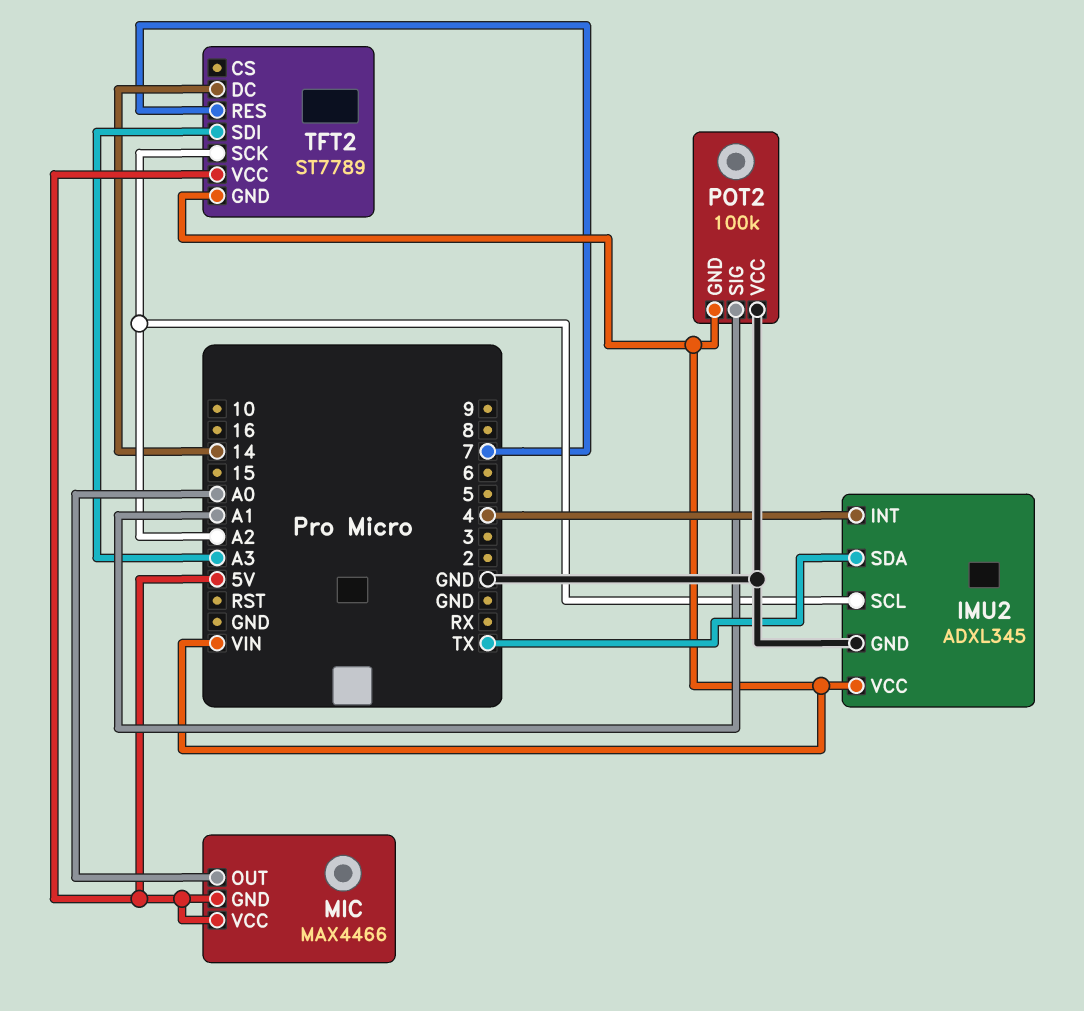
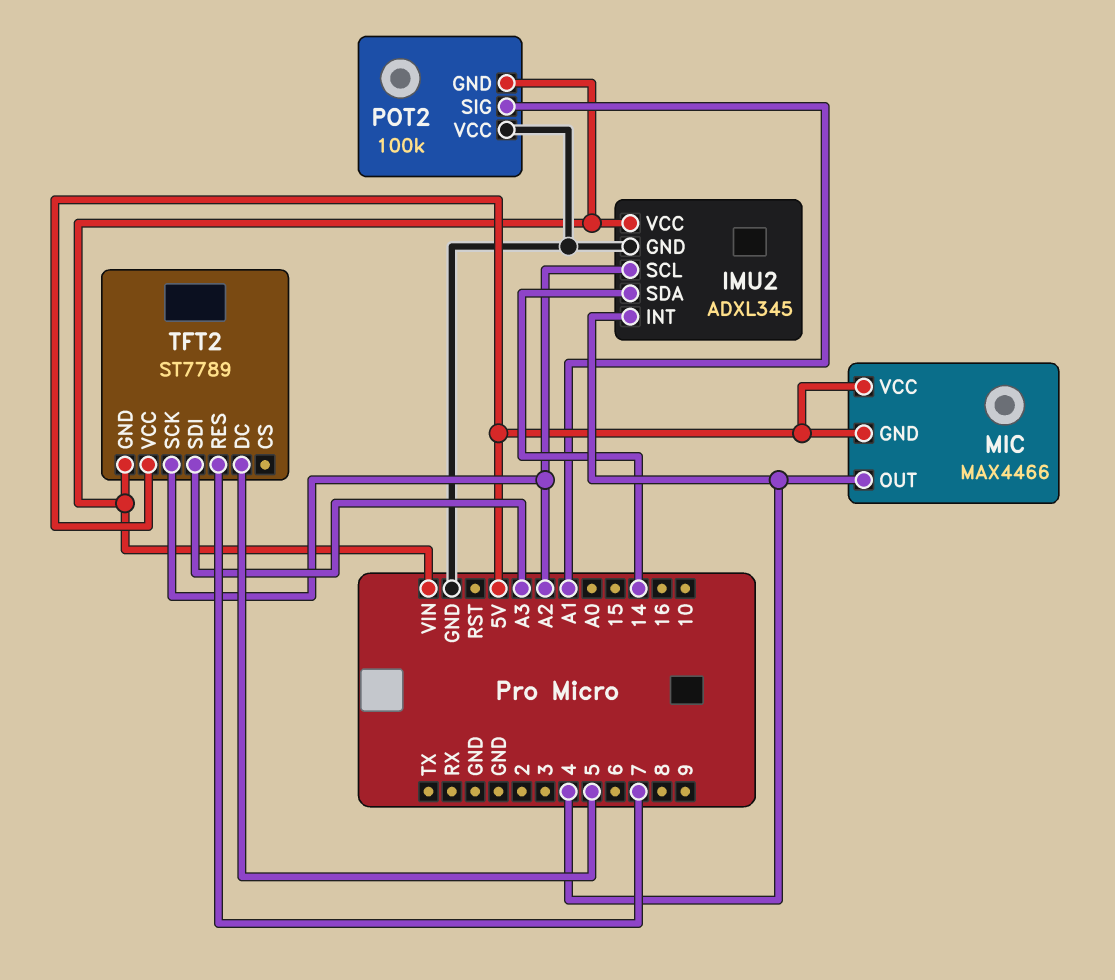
IMU2 pin SDA: TX -> 14
MIC pin OUT: A0 -> 4
TFT2 pin DC: 14 -> 5

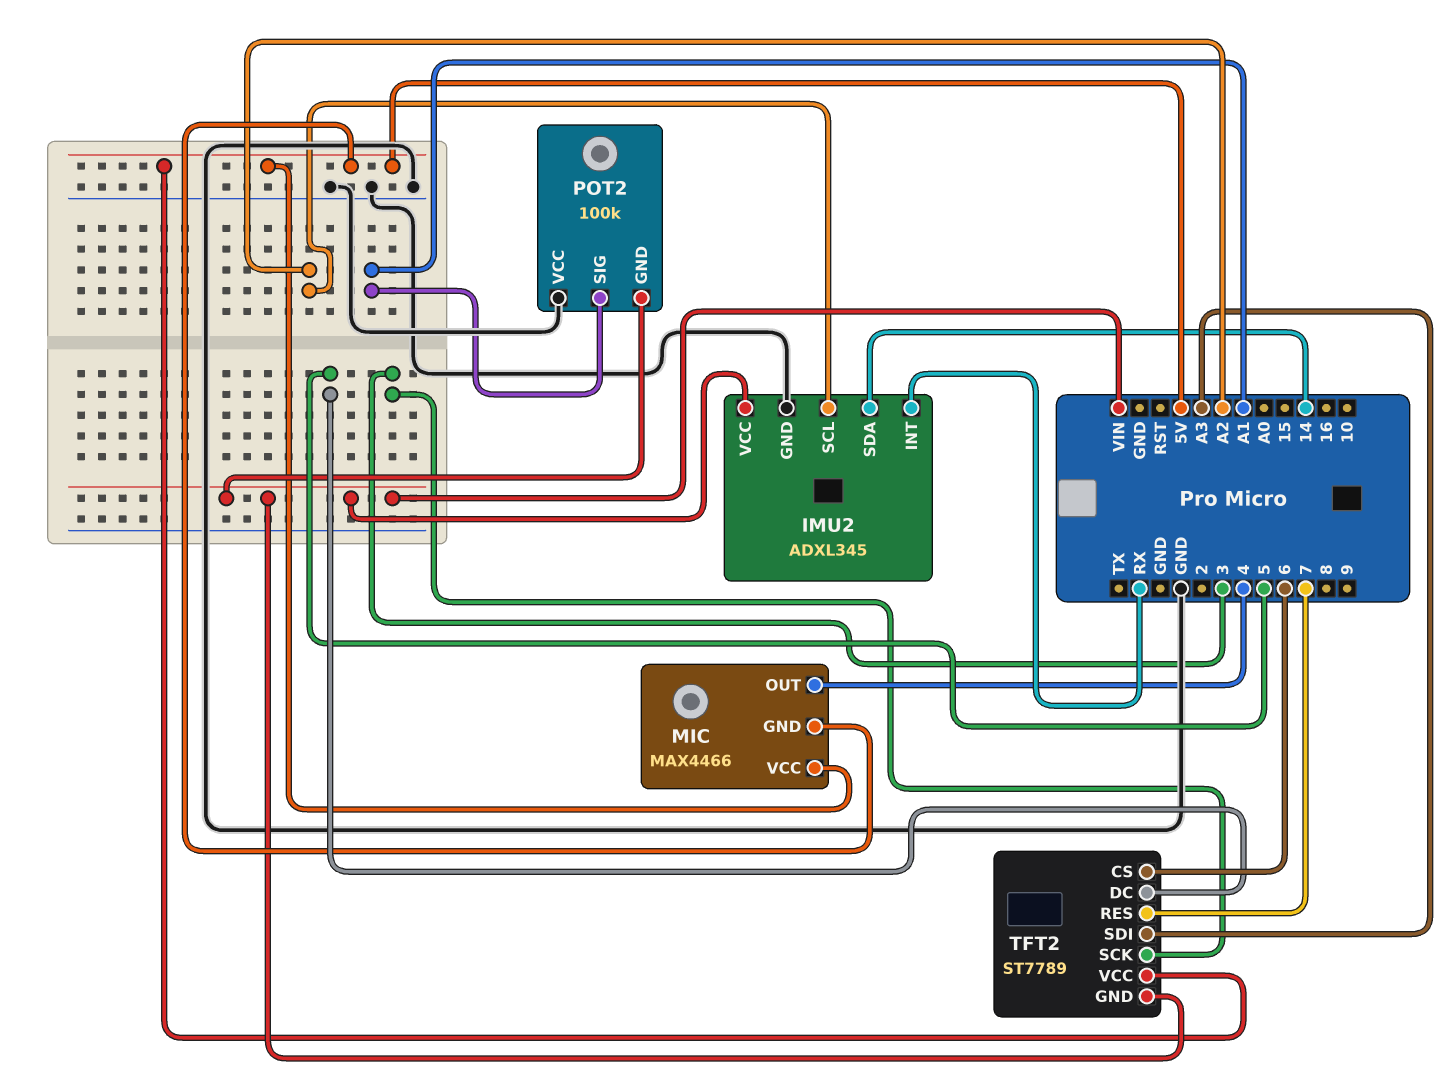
IMU2 pin INT: 4 -> RX
TFT2 pin CS: none -> 6
TFT2 pin SCK: A2 -> 3

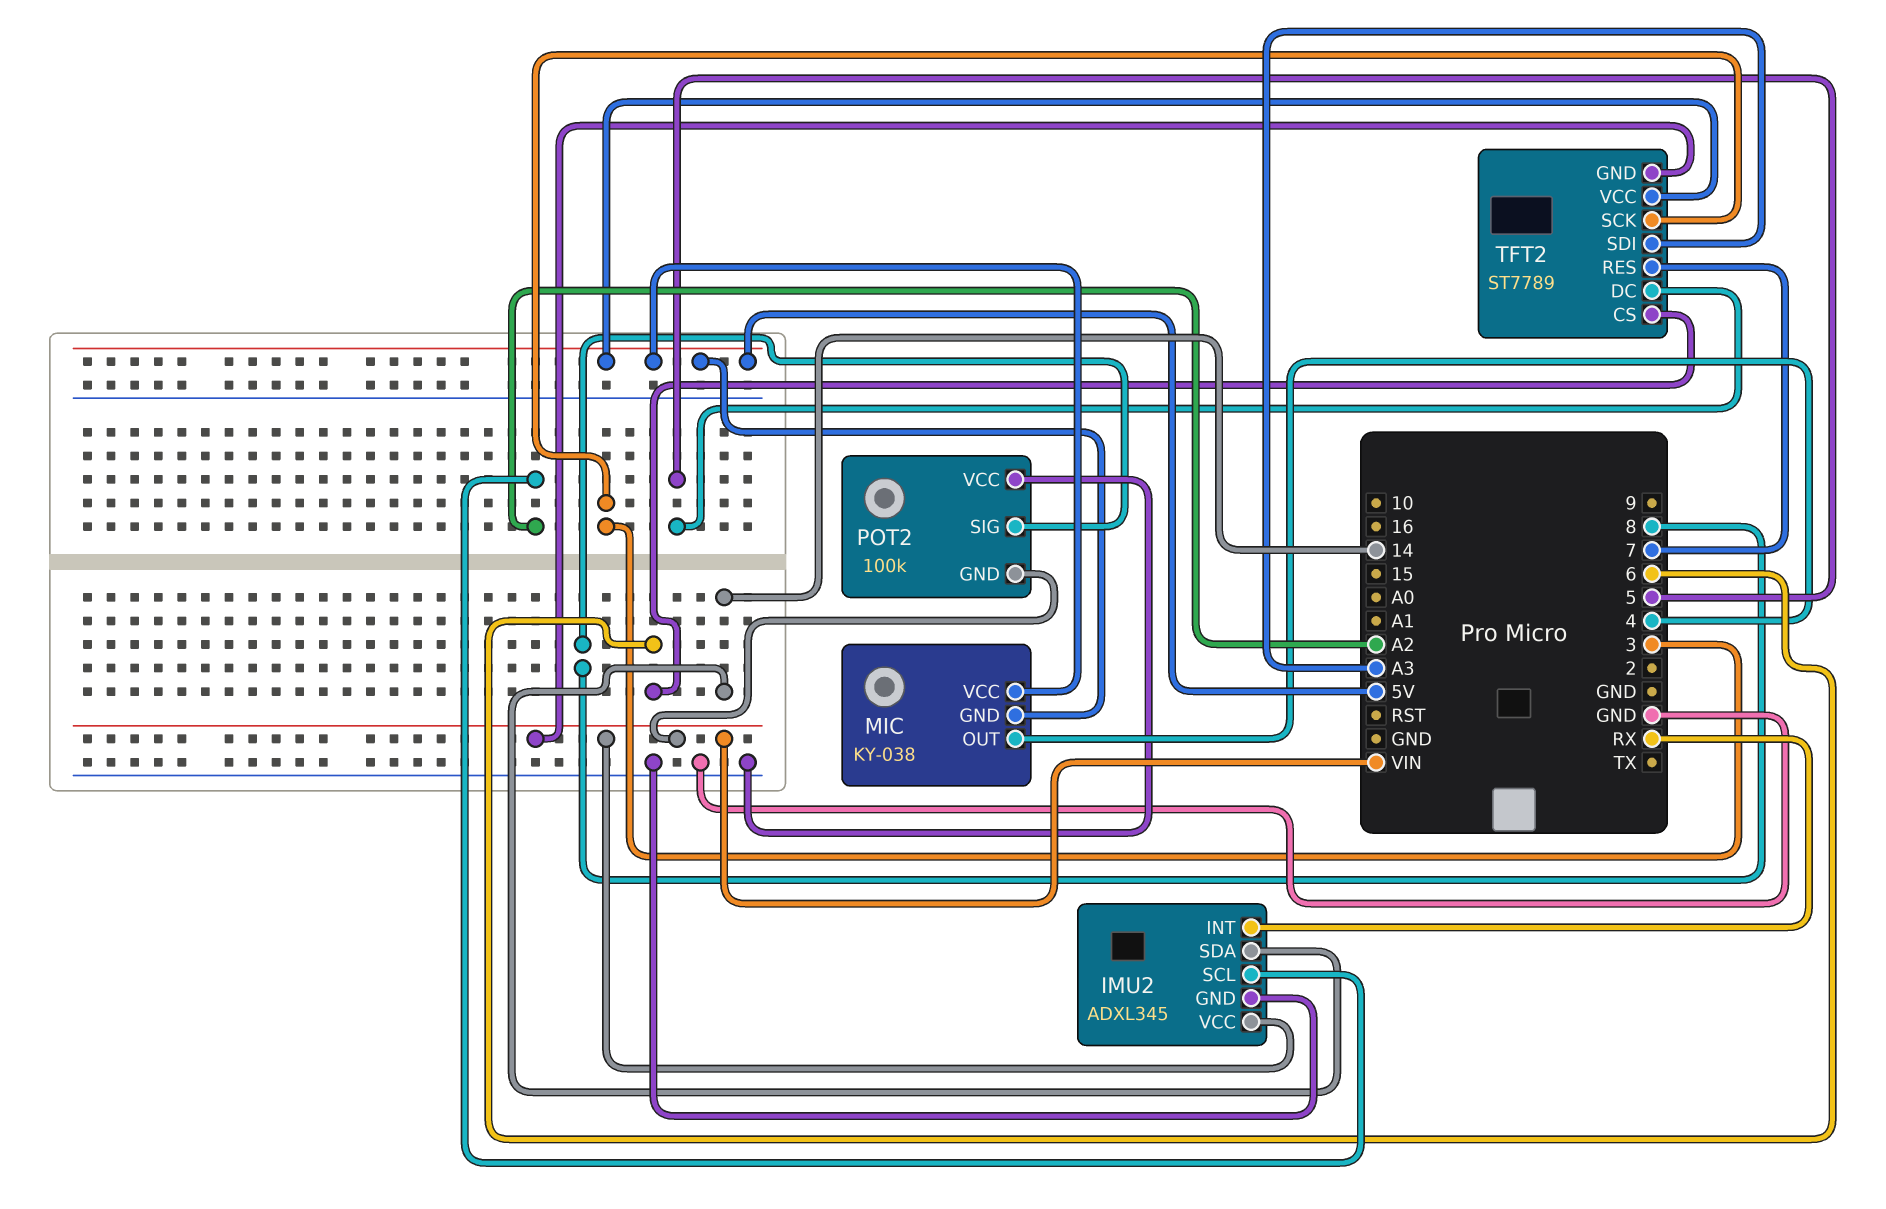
MIC: MAX4466 -> KY-038
POT2 pin SIG: A1 -> 8

